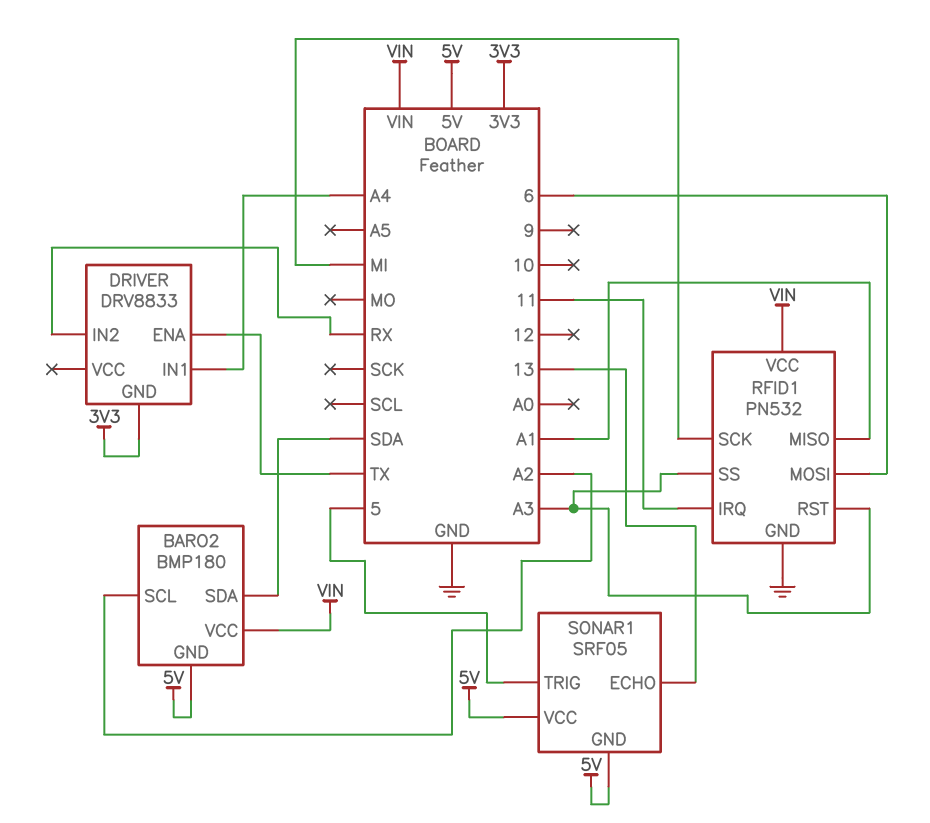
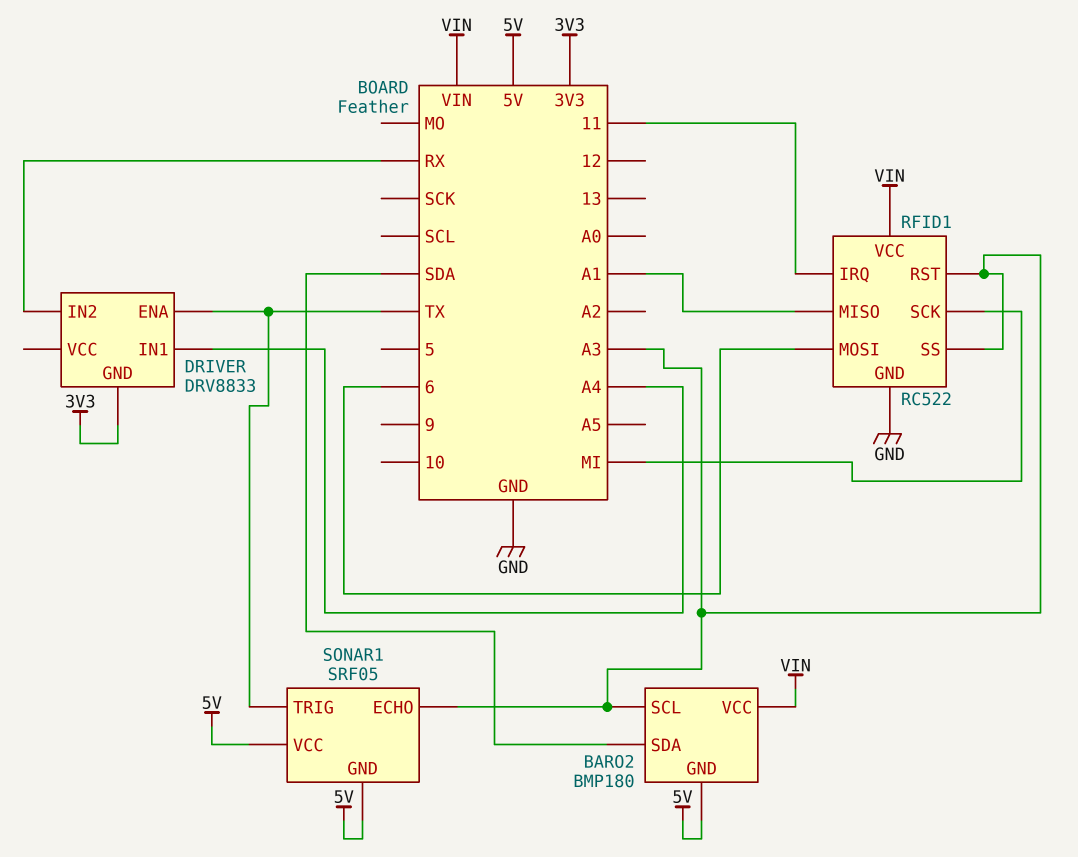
BARO2 pin SCL: A2 -> A3
RFID1: PN532 -> RC522
SONAR1 pin ECHO: 13 -> A3
SONAR1 pin TRIG: 5 -> TX

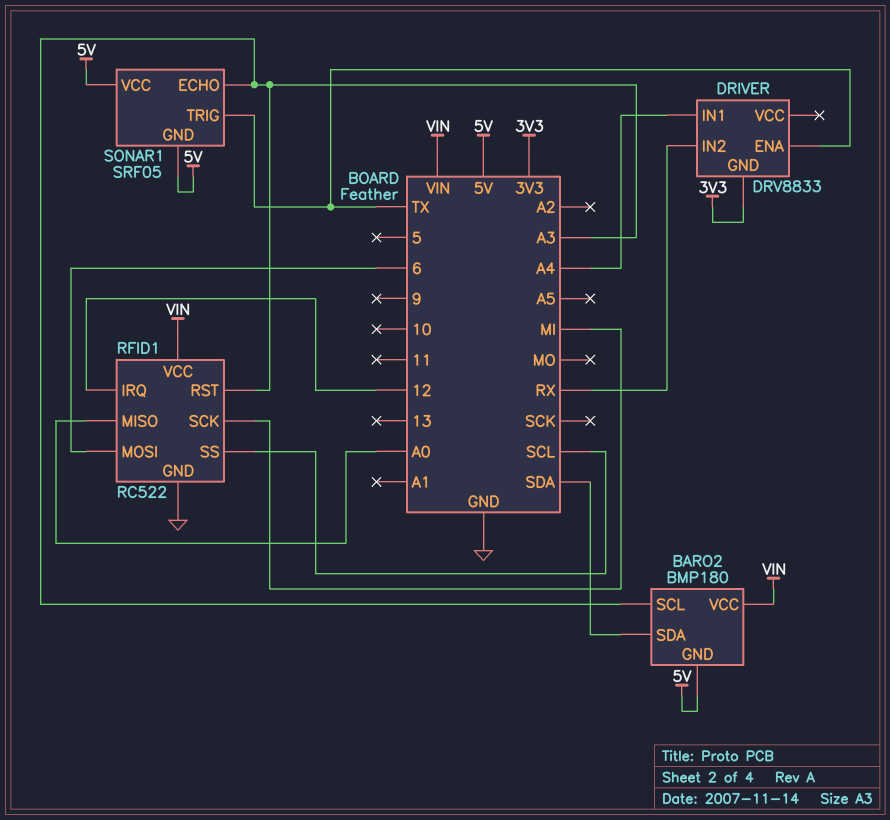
RFID1 pin IRQ: 11 -> 12
RFID1 pin MISO: A1 -> A0
RFID1 pin SS: A3 -> SCL

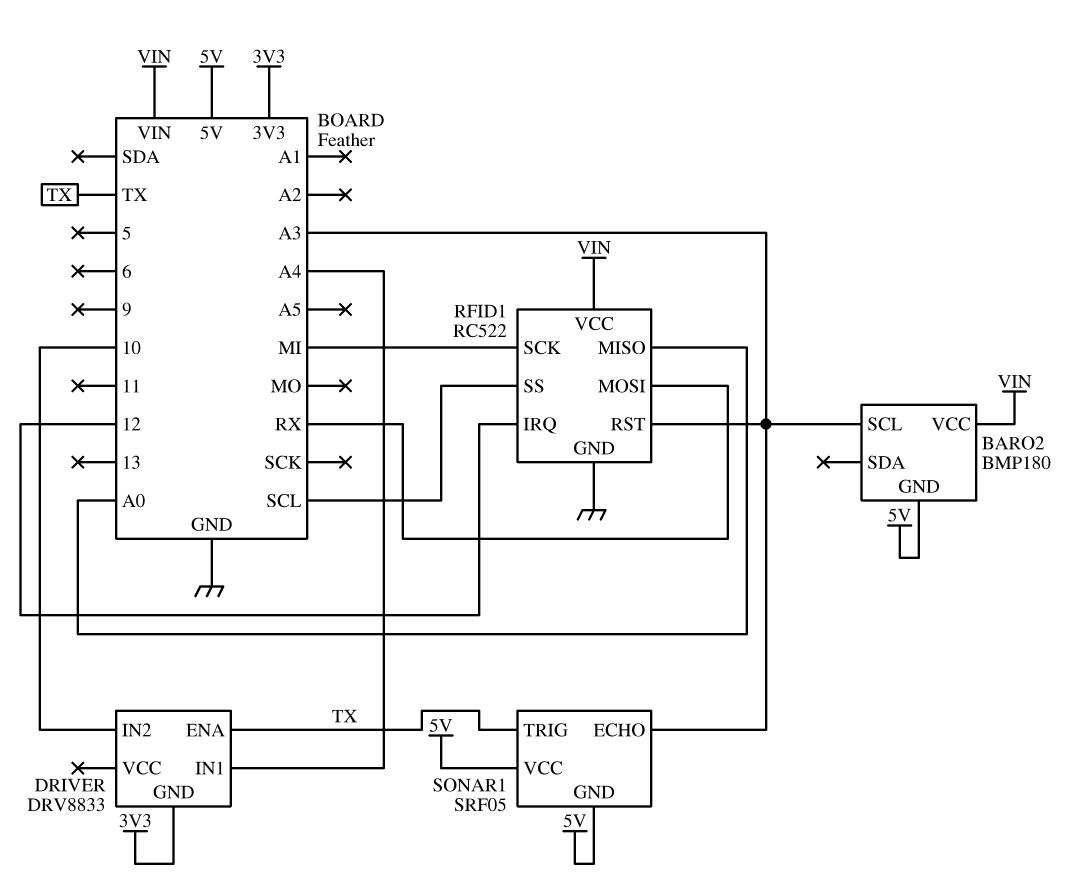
BARO2 pin SDA: SDA -> none
DRIVER pin IN2: RX -> 10
RFID1 pin MOSI: 6 -> RX

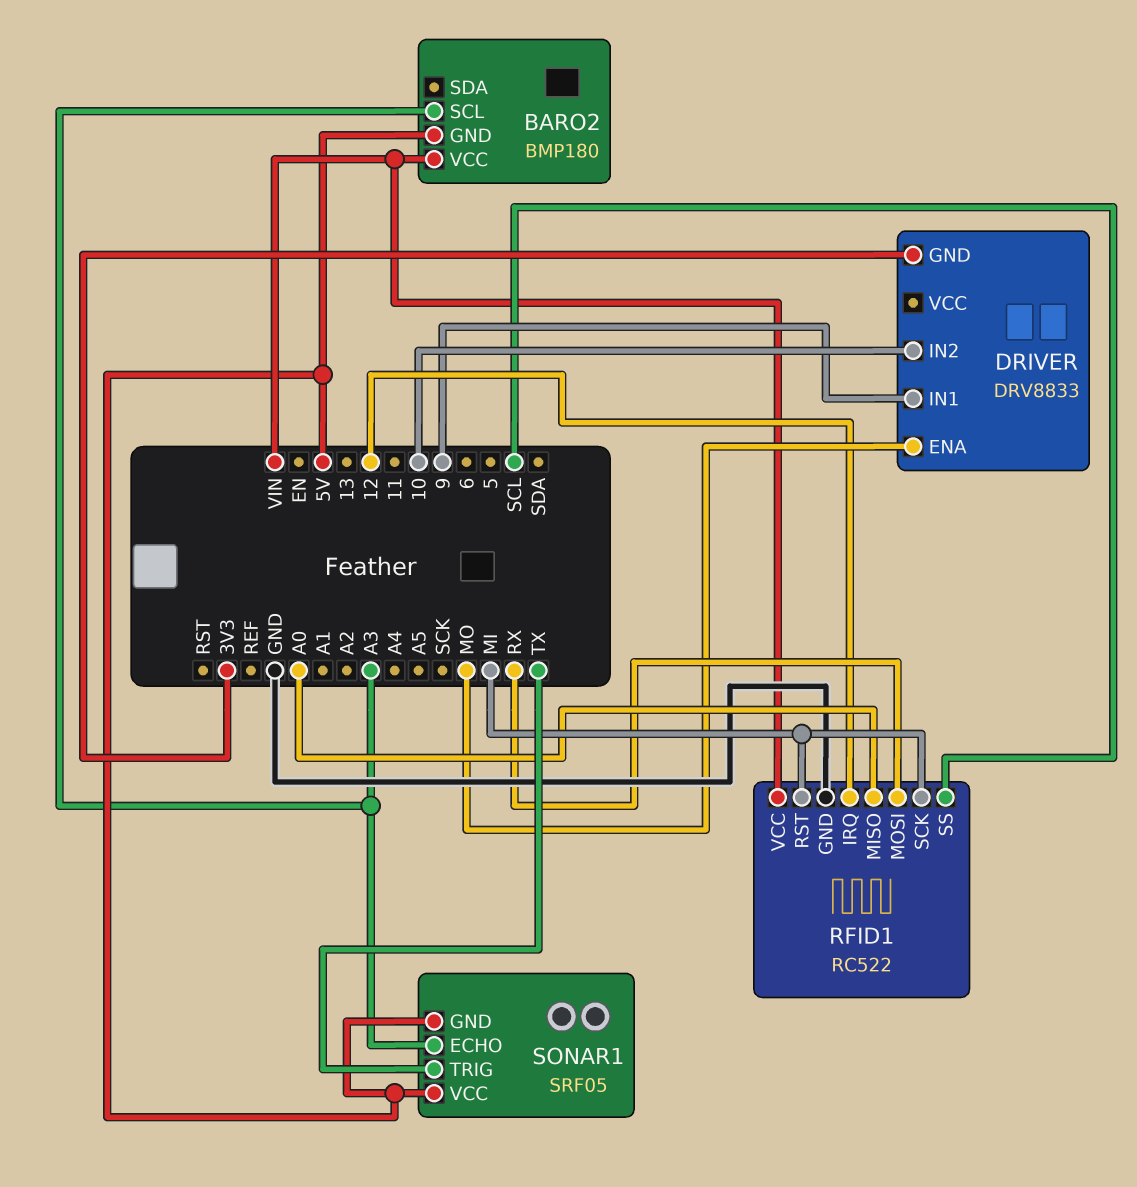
DRIVER pin ENA: TX -> MO
DRIVER pin IN1: A4 -> 9
RFID1 pin RST: A3 -> MI

